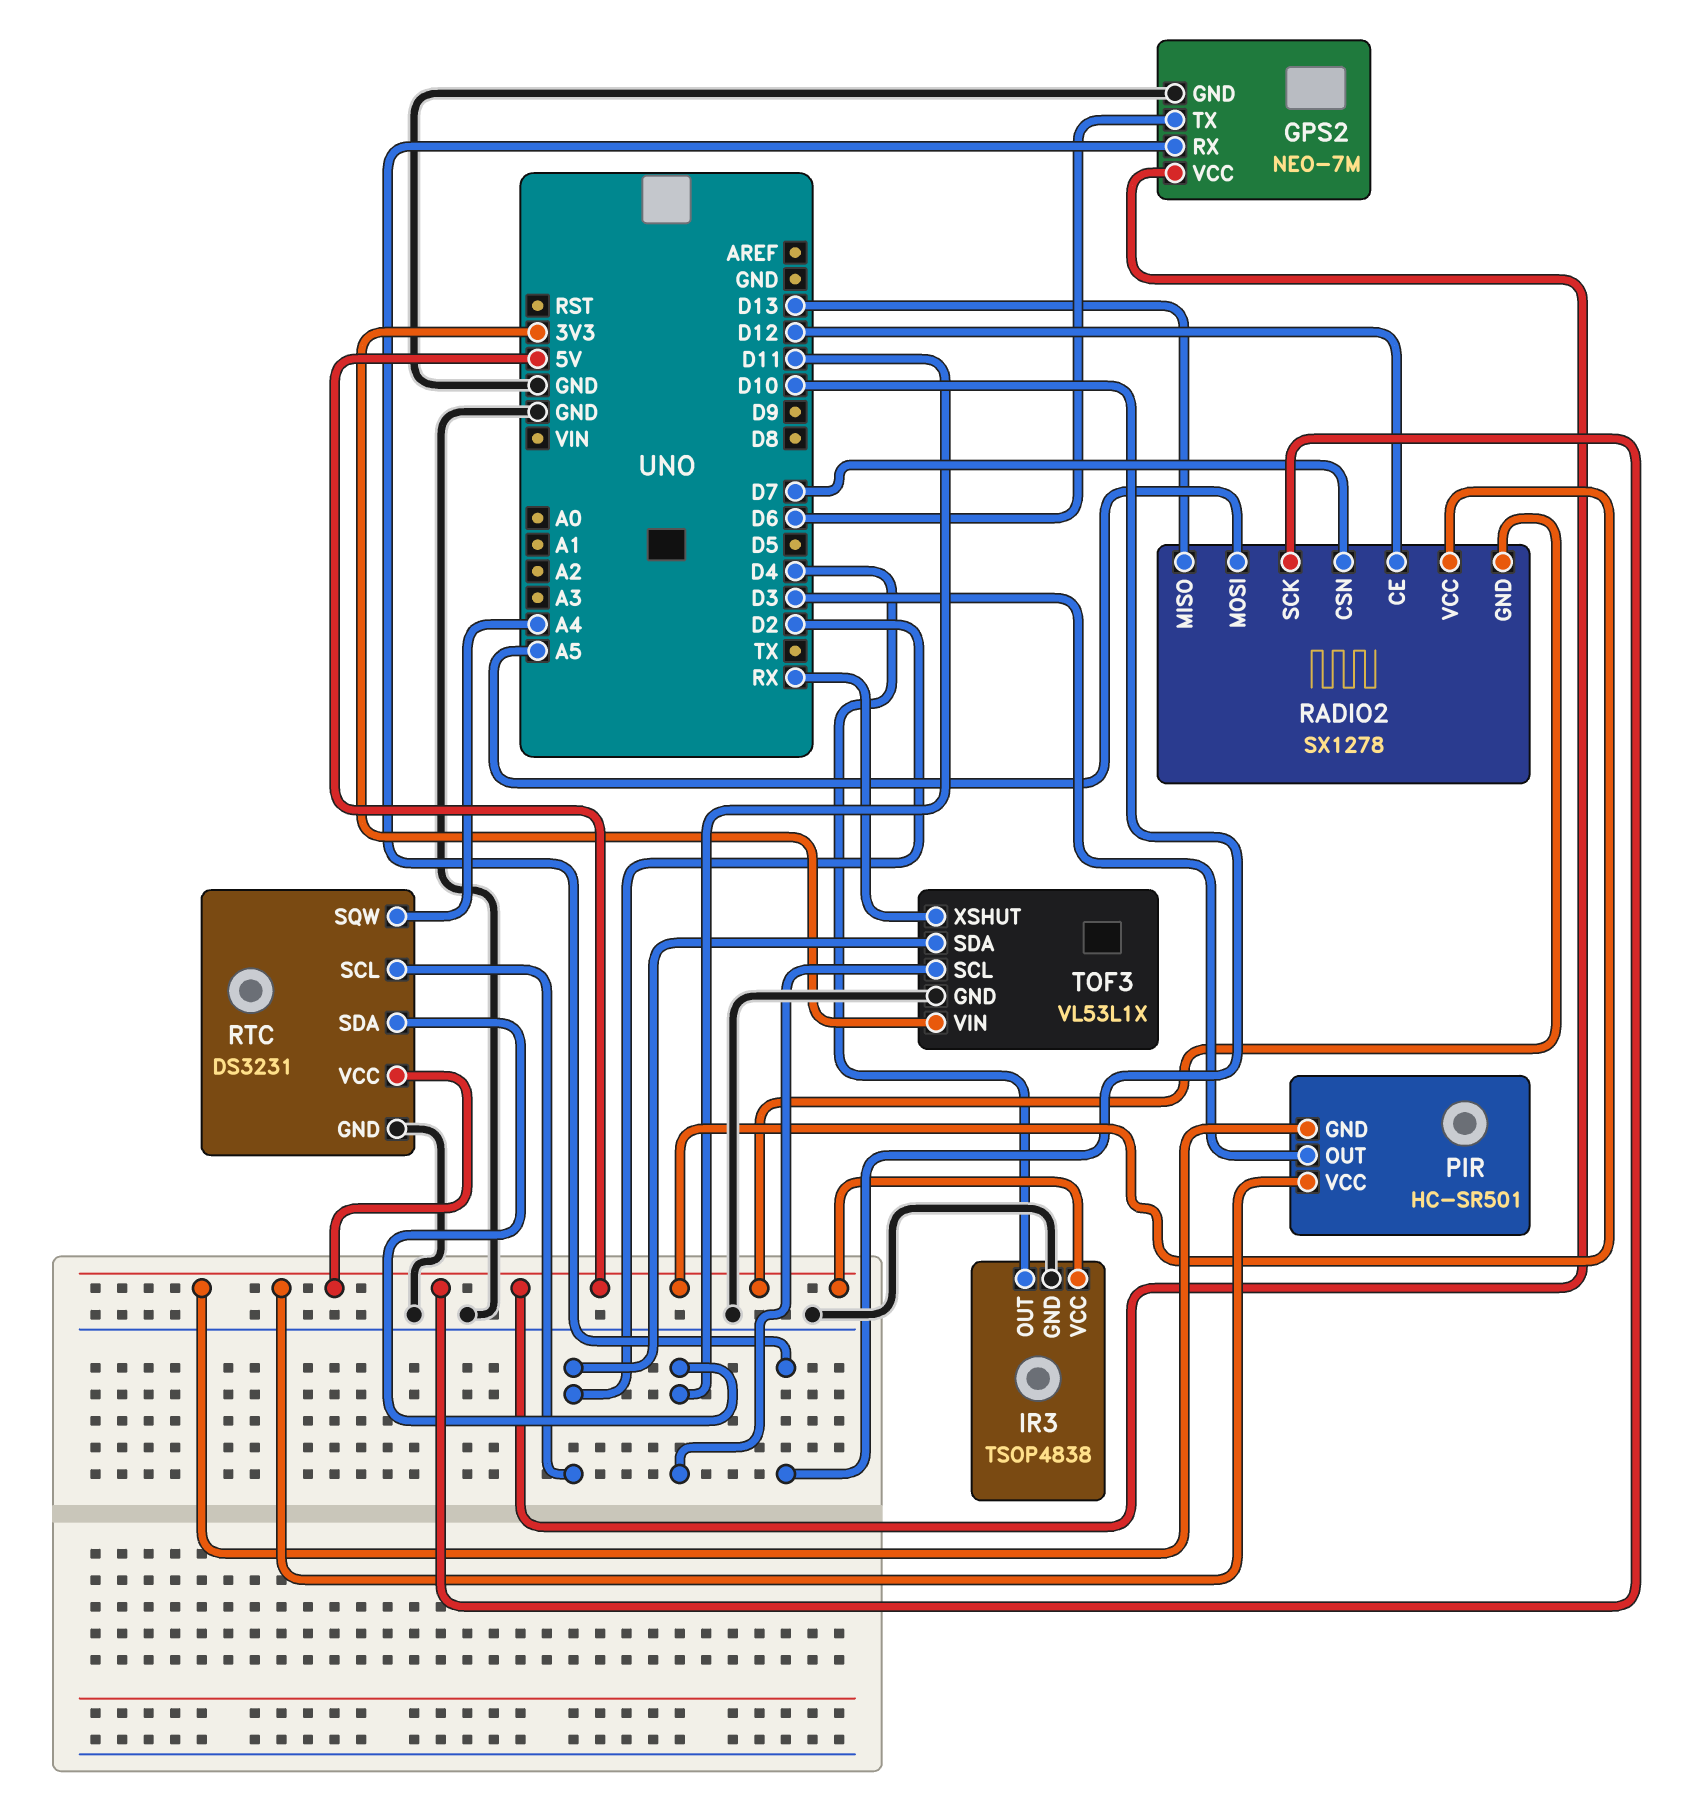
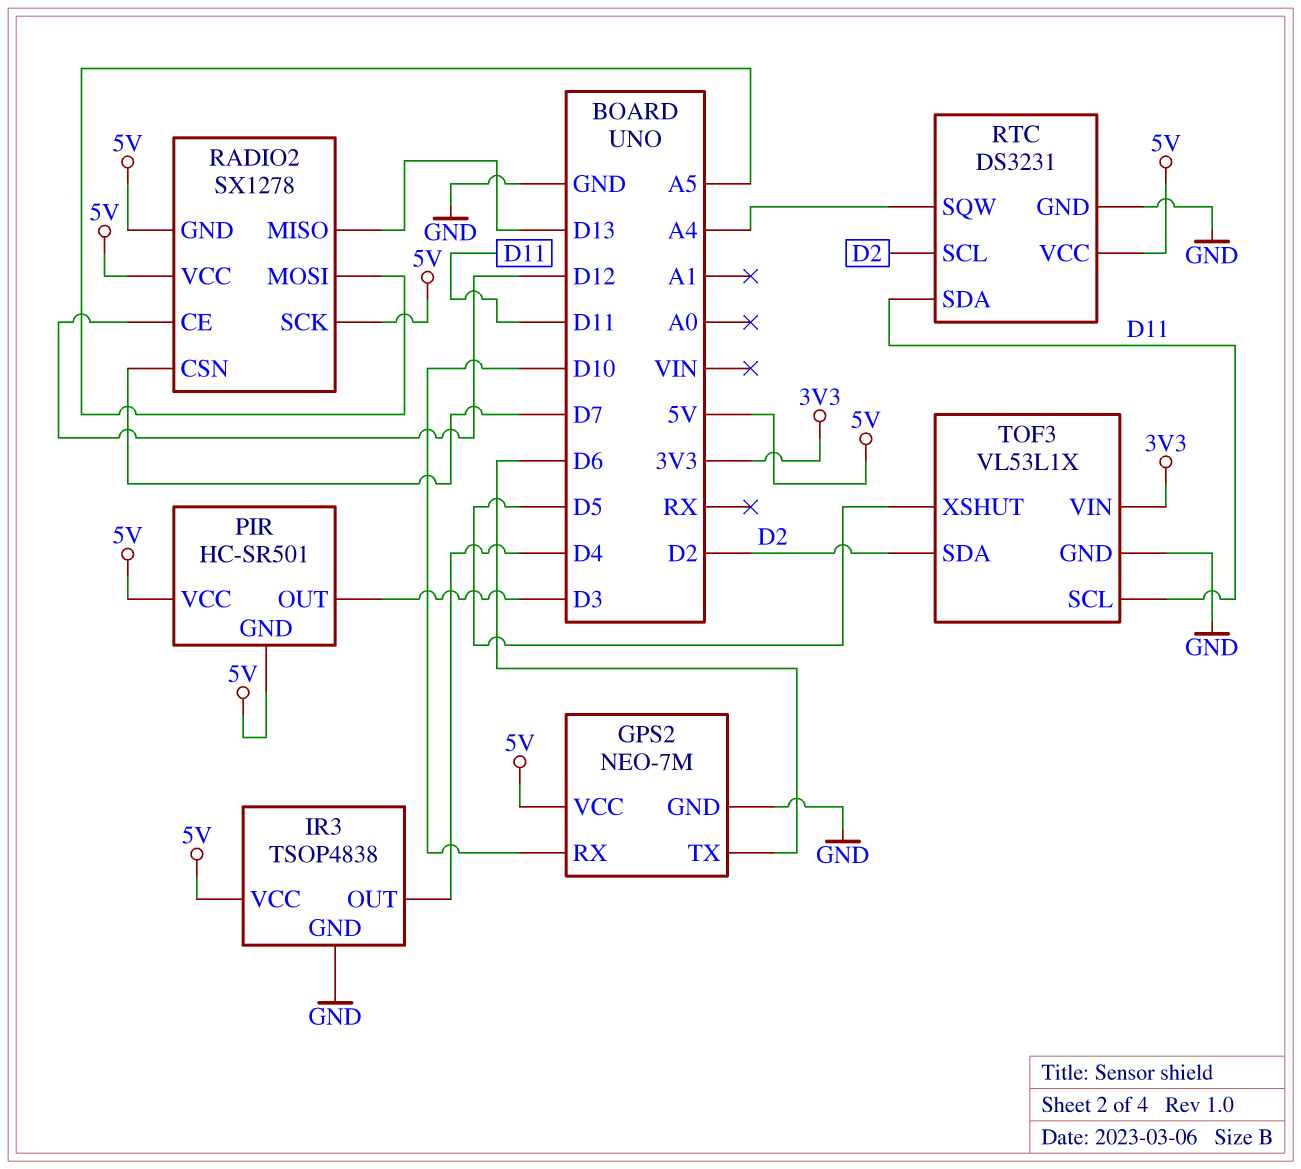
TOF3 pin XSHUT: RX -> D5

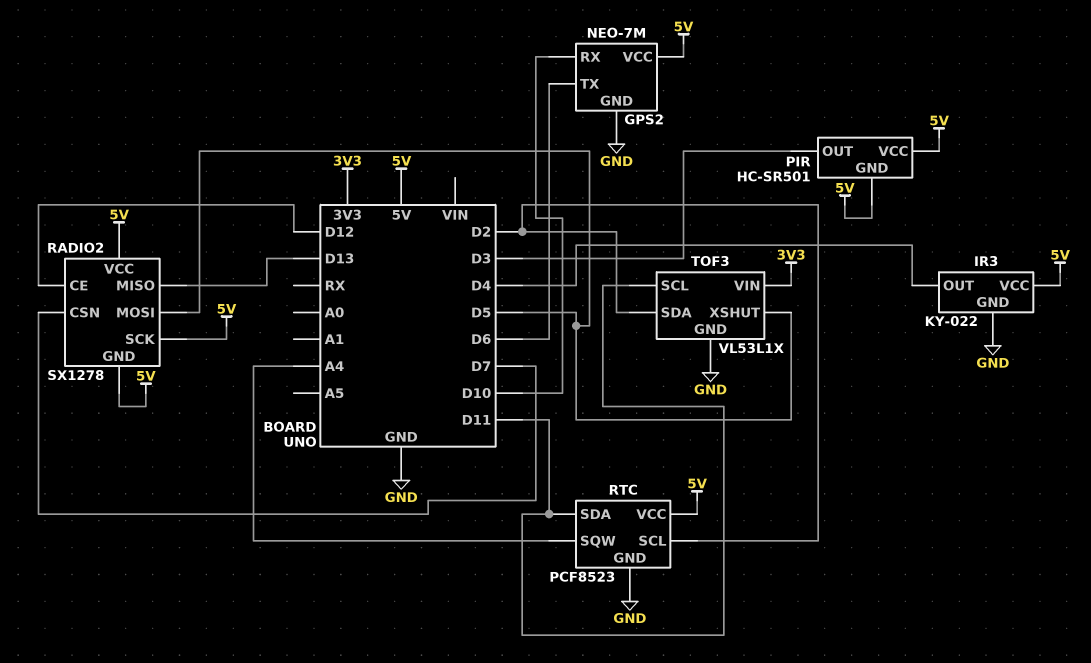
IR3: TSOP4838 -> KY-022
RADIO2 pin MOSI: A5 -> D5
RTC: DS3231 -> PCF8523

